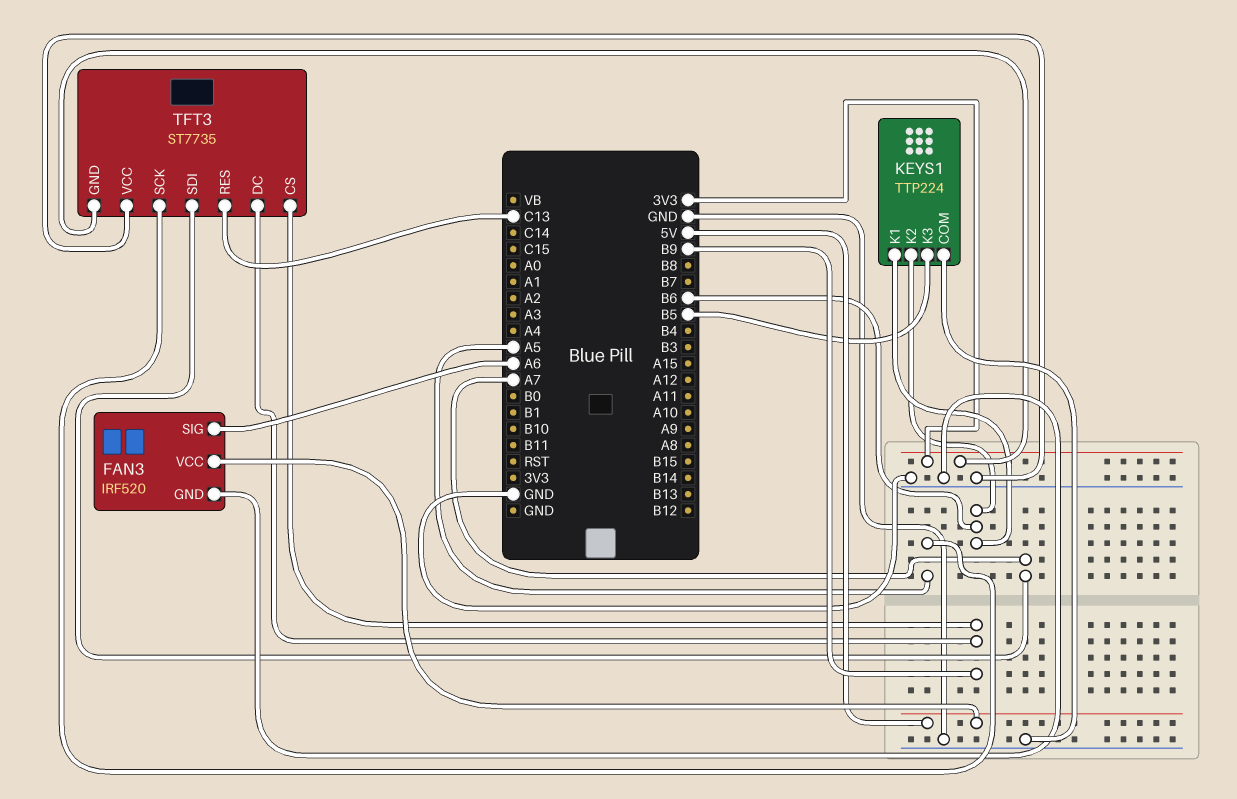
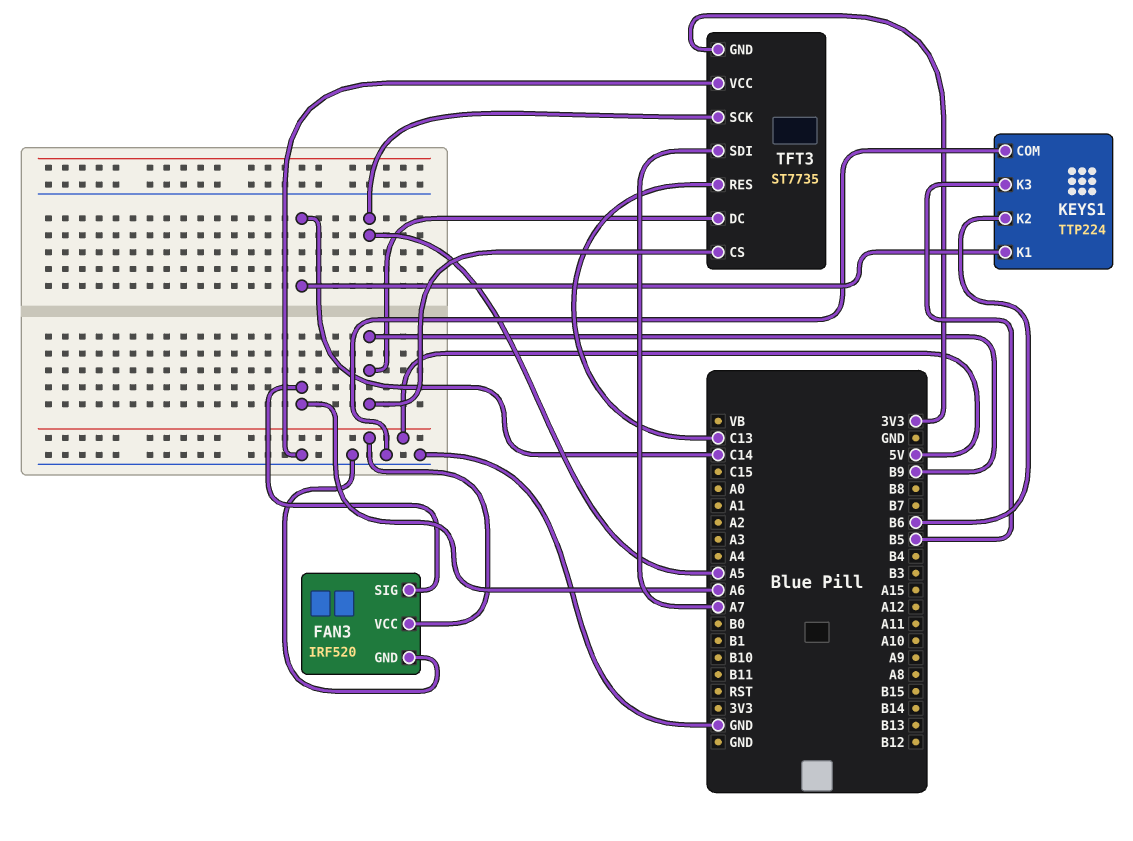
KEYS1 pin K1: B6 -> C14

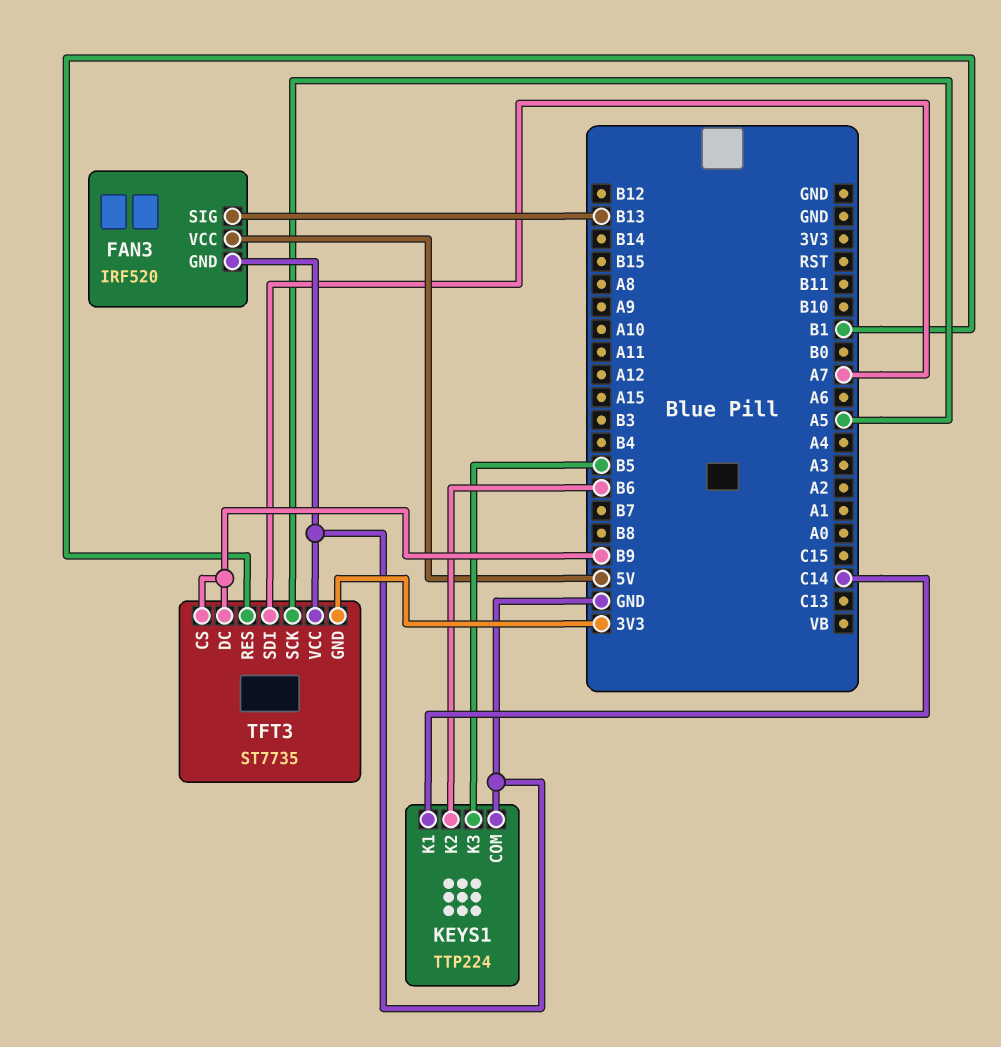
FAN3 pin SIG: A6 -> B13
TFT3 pin RES: C13 -> B1

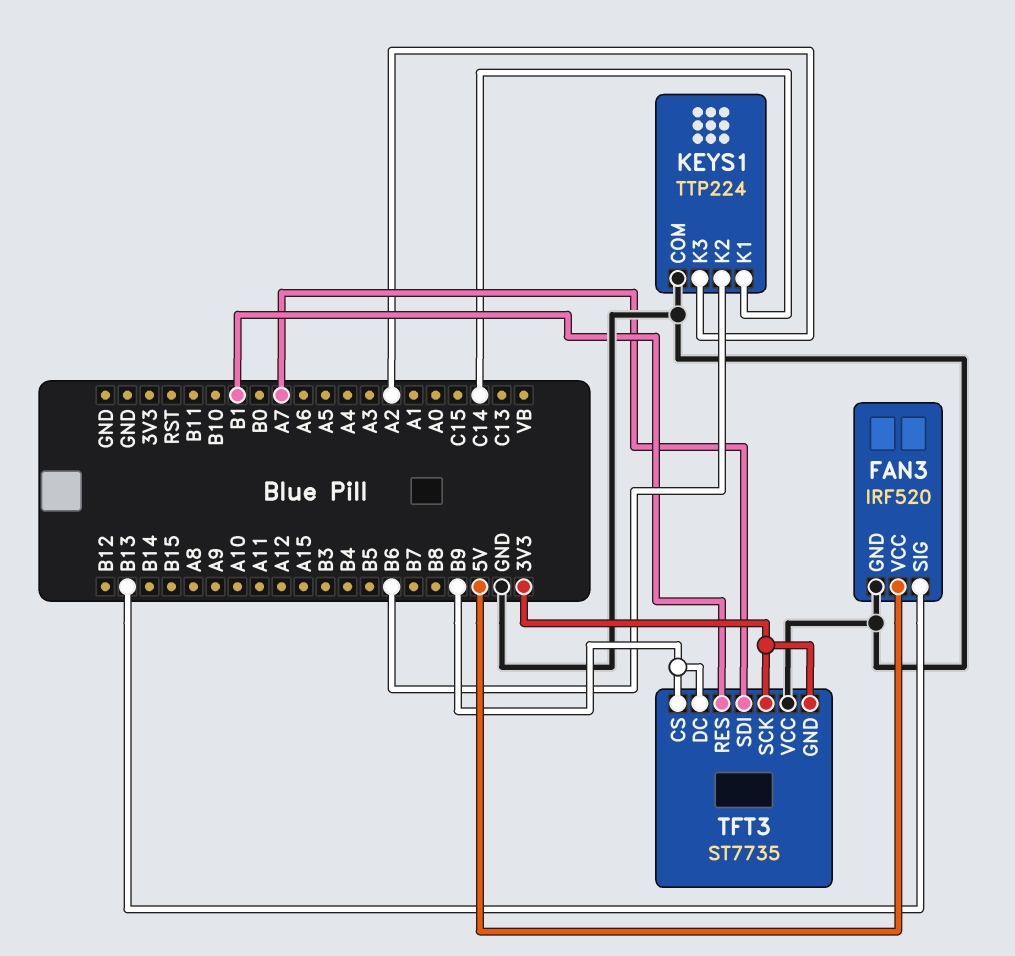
KEYS1 pin K3: B5 -> A2
TFT3 pin SCK: A5 -> 3V3

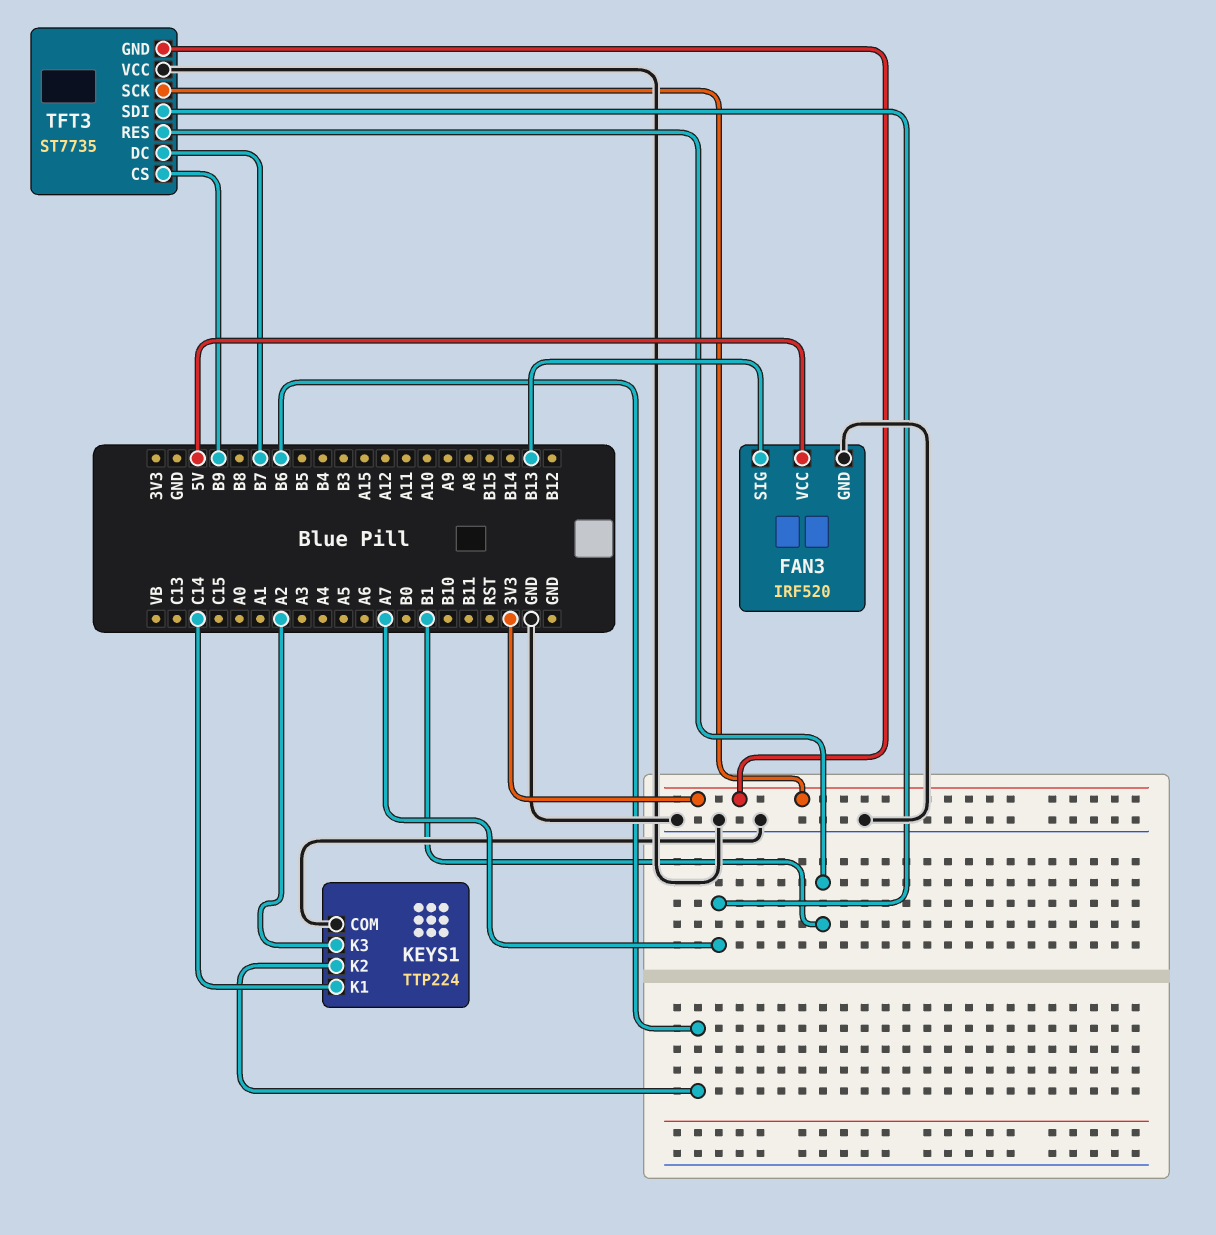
TFT3 pin DC: B9 -> B7

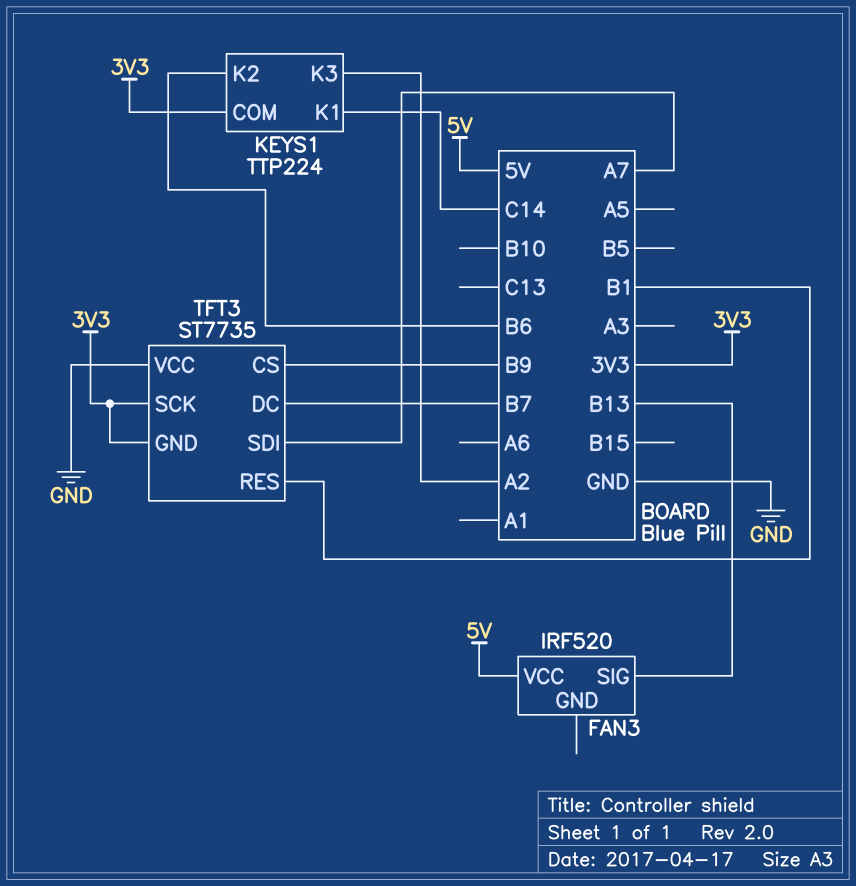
FAN3 pin GND: GND -> none
KEYS1 pin COM: GND -> 3V3

